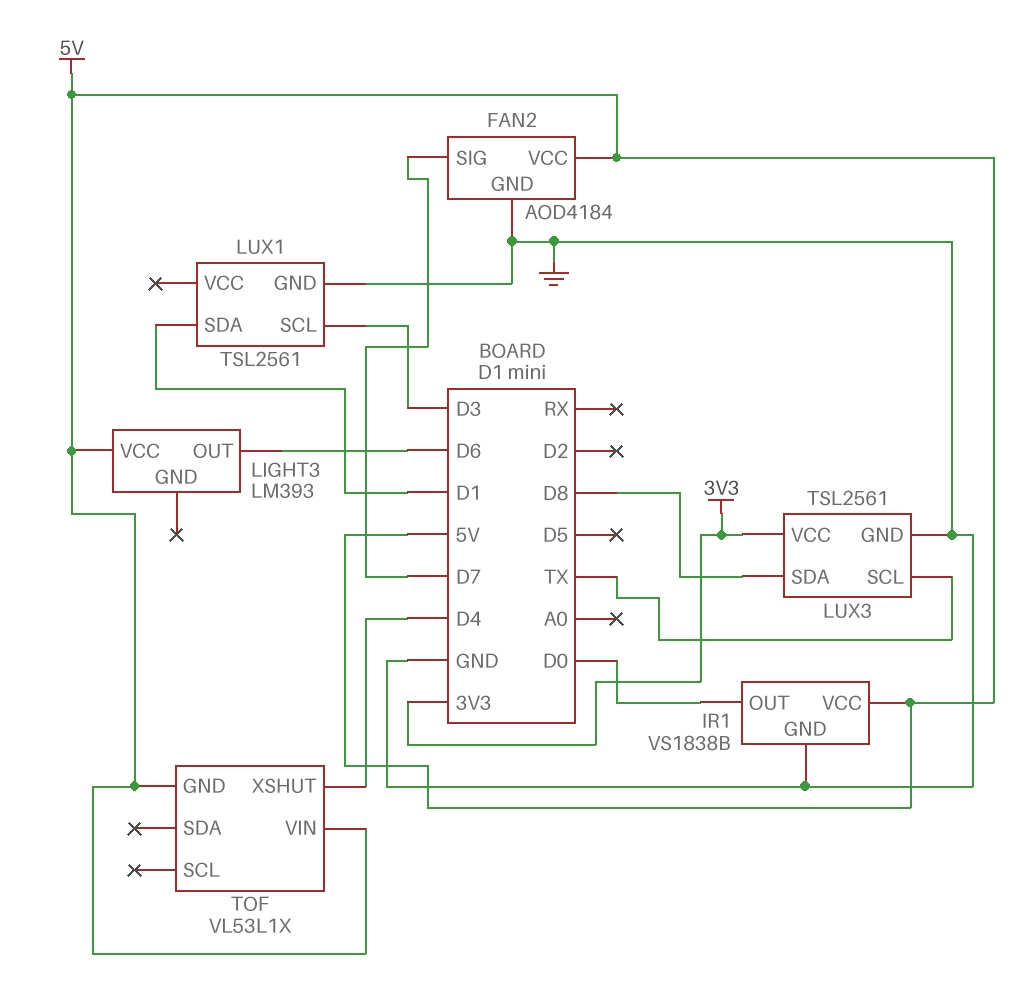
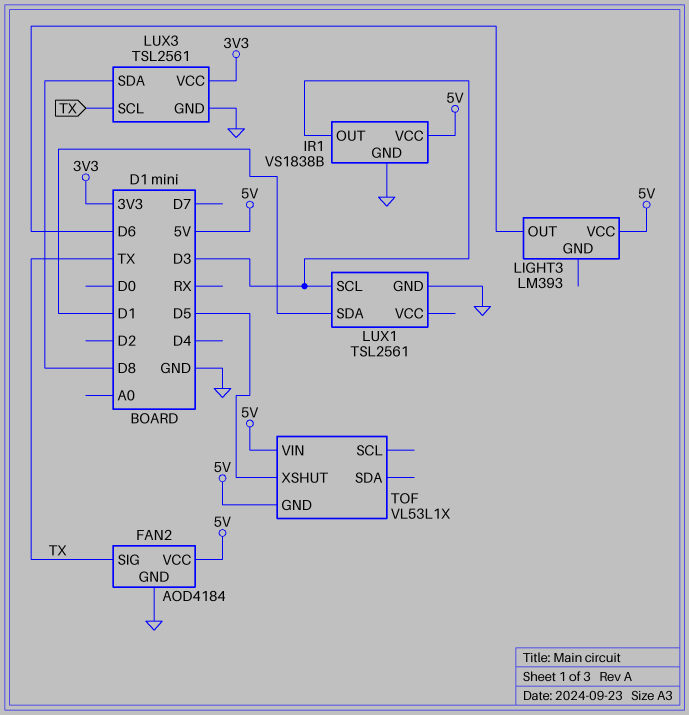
FAN2 pin SIG: D7 -> TX
IR1 pin OUT: D0 -> D3
TOF pin XSHUT: D4 -> D5

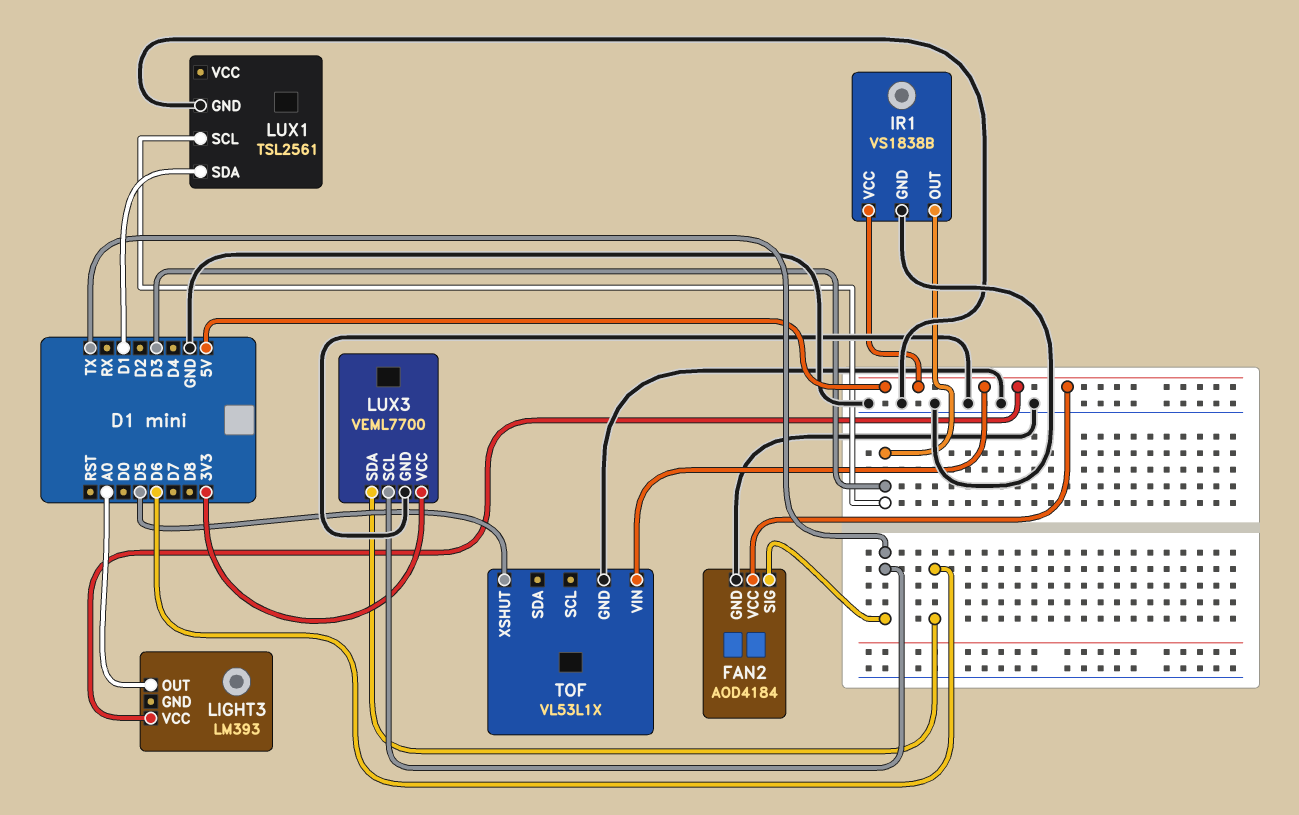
LIGHT3 pin OUT: D6 -> A0
LUX3: TSL2561 -> VEML7700
LUX3 pin SDA: D8 -> D6
TOF pin GND: 5V -> GND

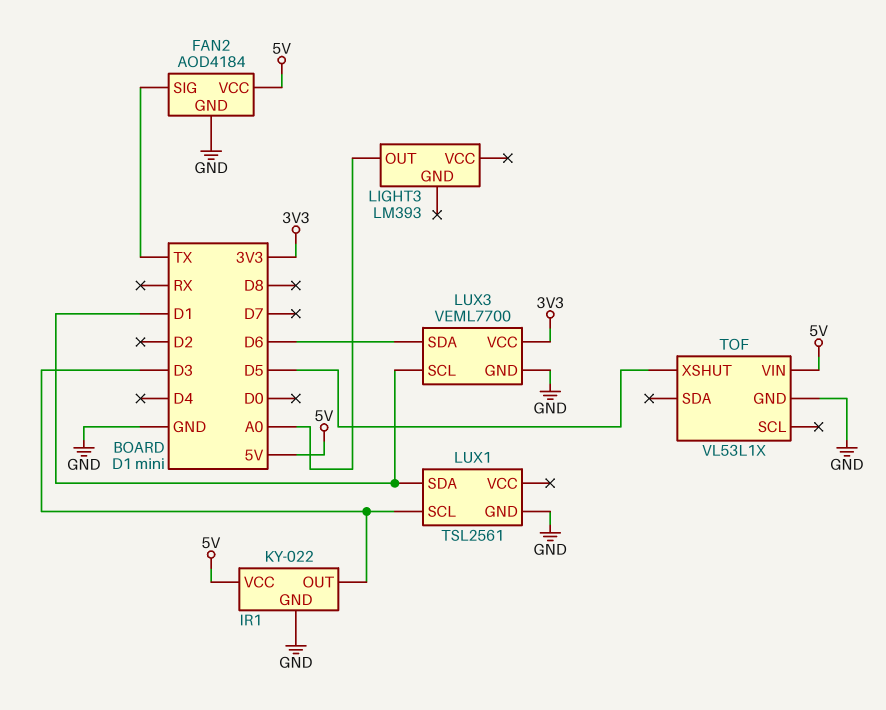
IR1: VS1838B -> KY-022
LIGHT3 pin VCC: 5V -> none
LUX3 pin SCL: TX -> D1

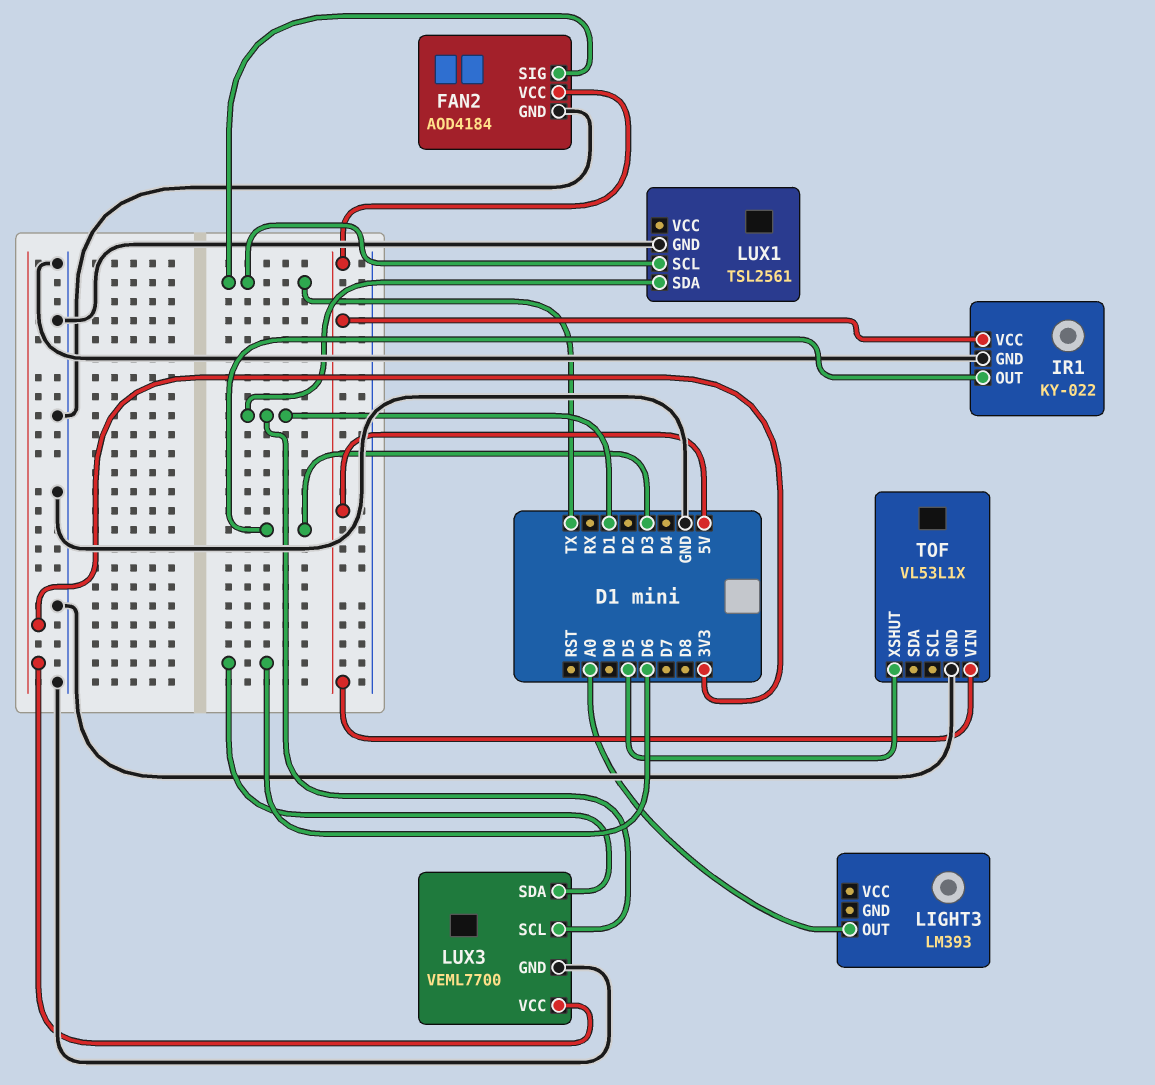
LUX1 pin SCL: D3 -> TX

